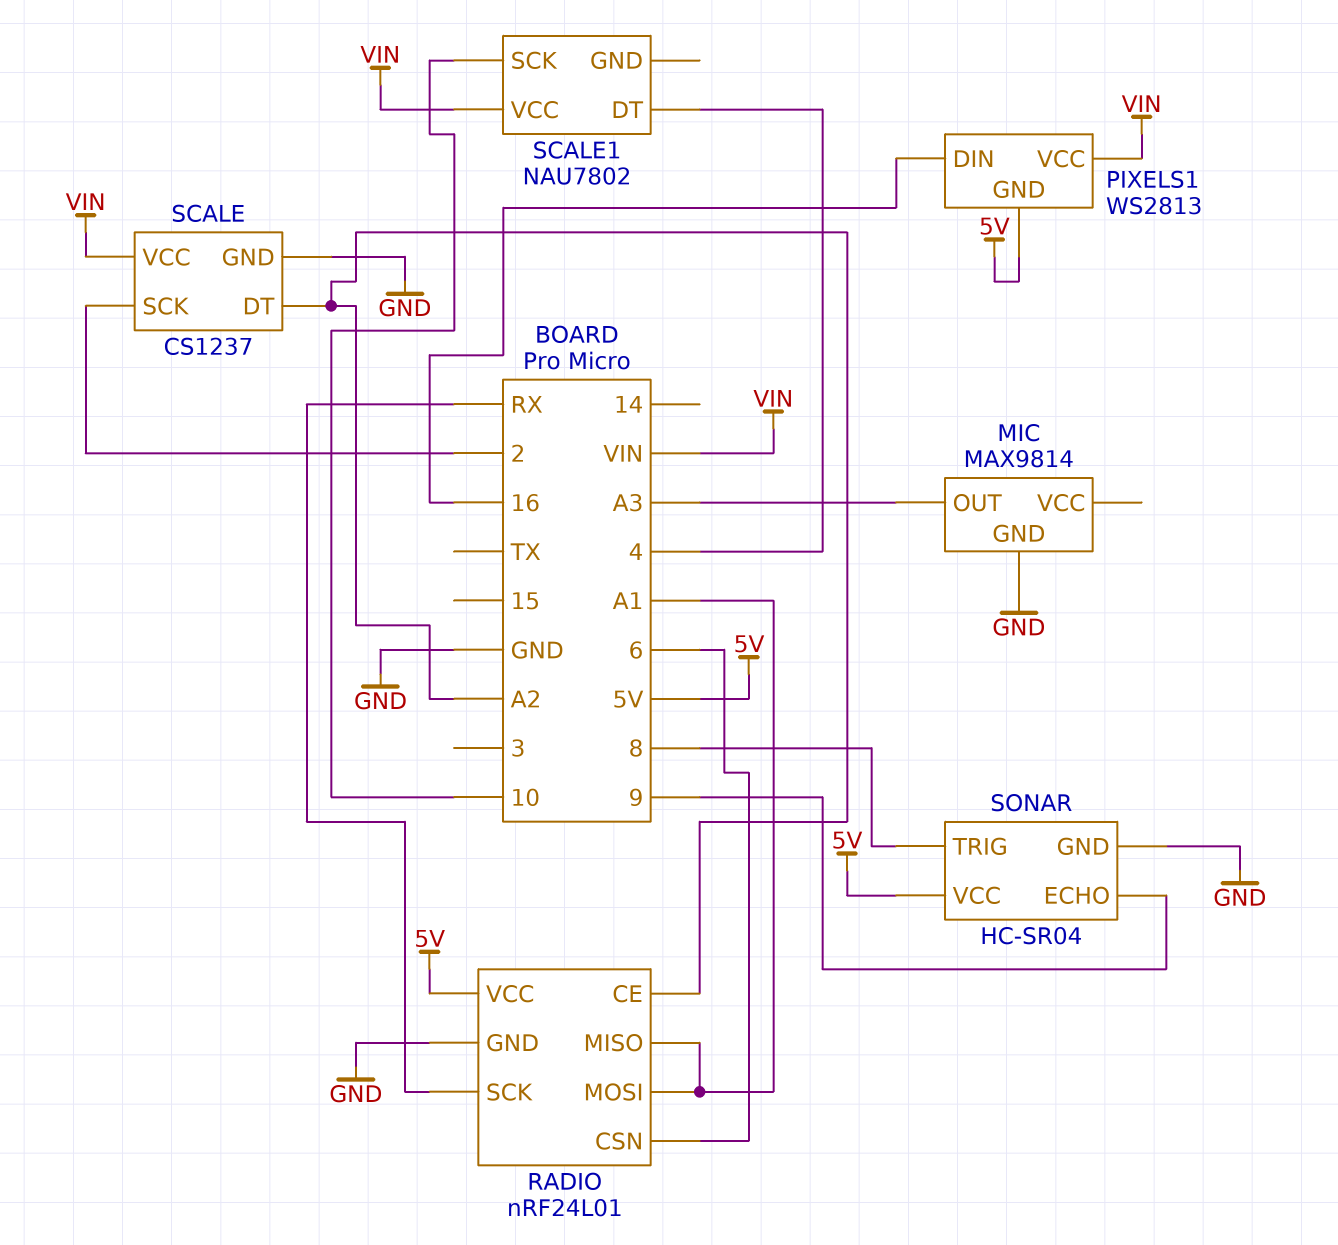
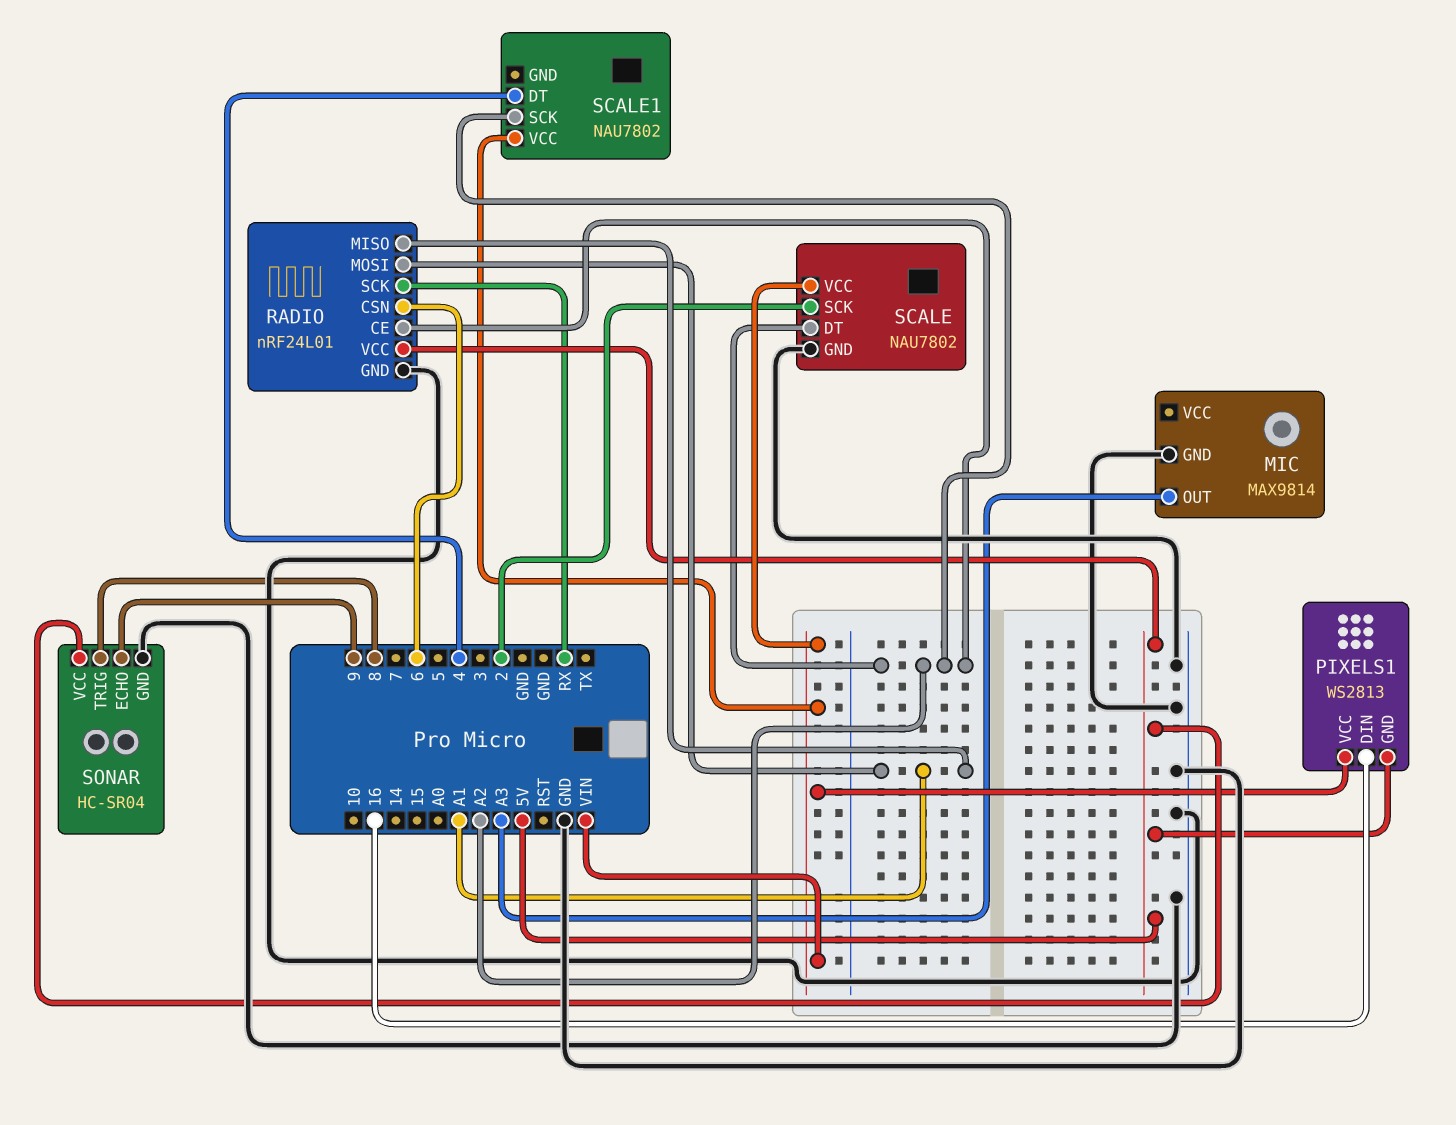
SCALE: CS1237 -> NAU7802
SCALE1 pin SCK: 10 -> A2

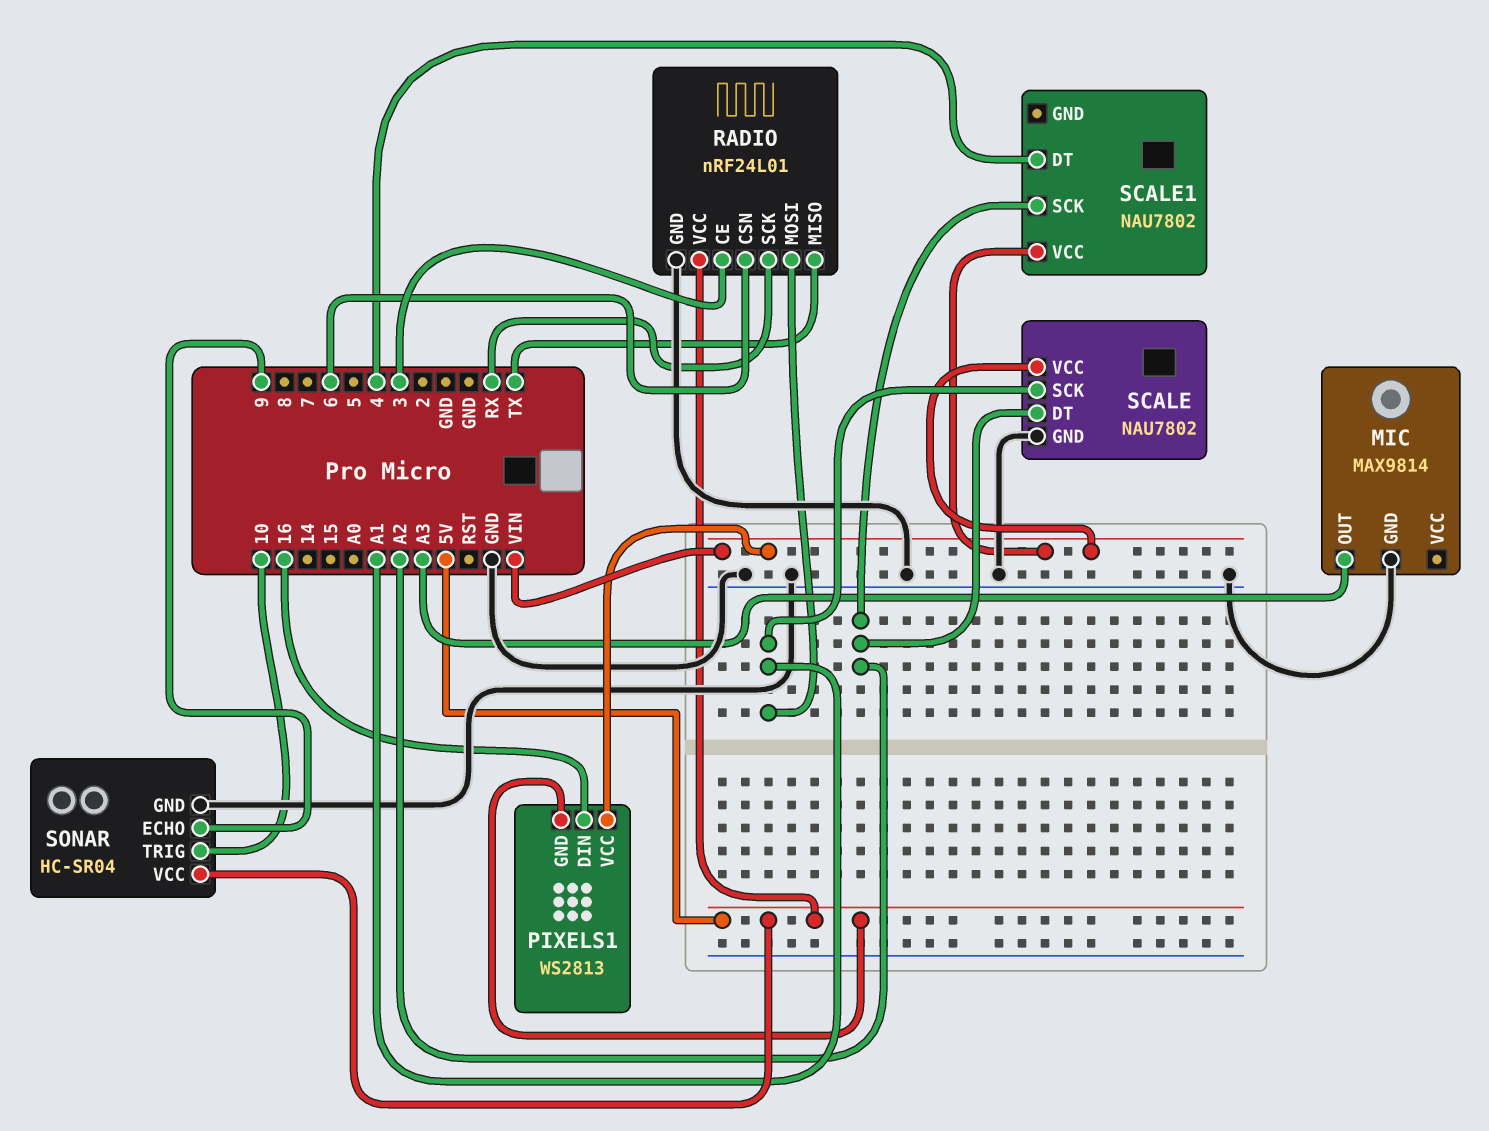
RADIO pin CE: A2 -> 3
RADIO pin MISO: A1 -> TX
SCALE pin SCK: 2 -> A1
SONAR pin TRIG: 8 -> 10

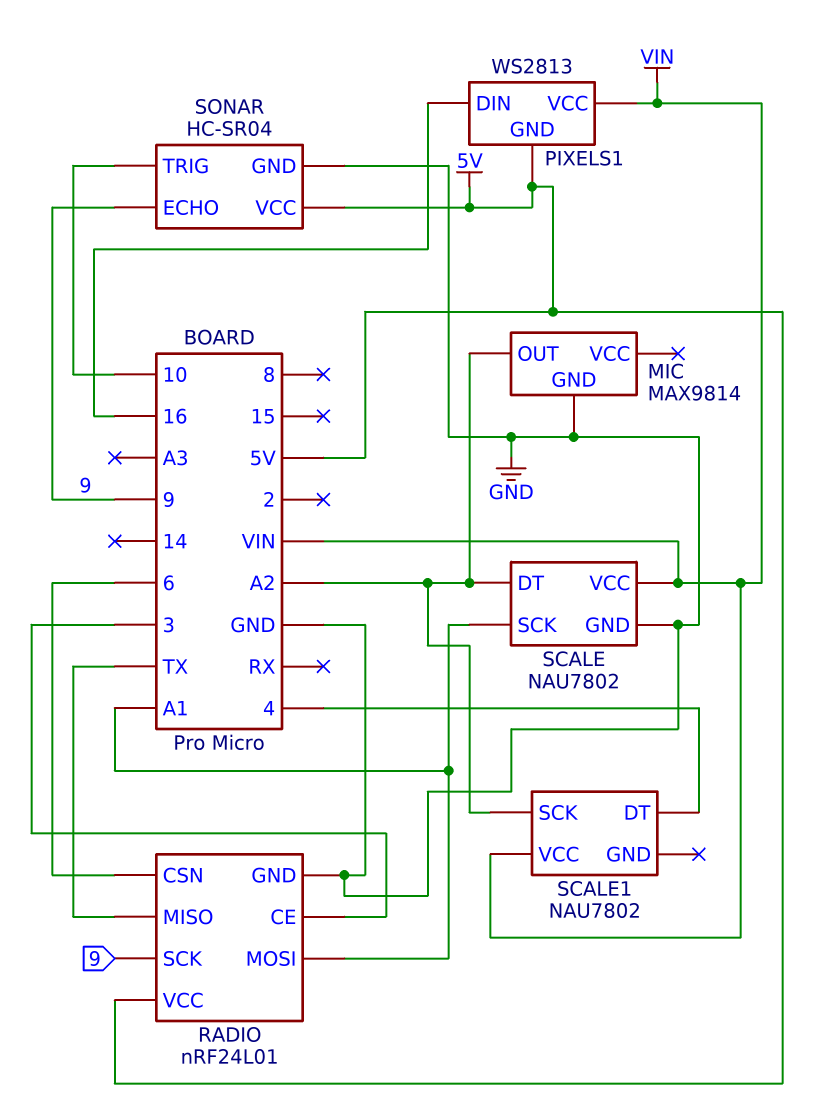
MIC pin OUT: A3 -> A2
RADIO pin SCK: RX -> 9

